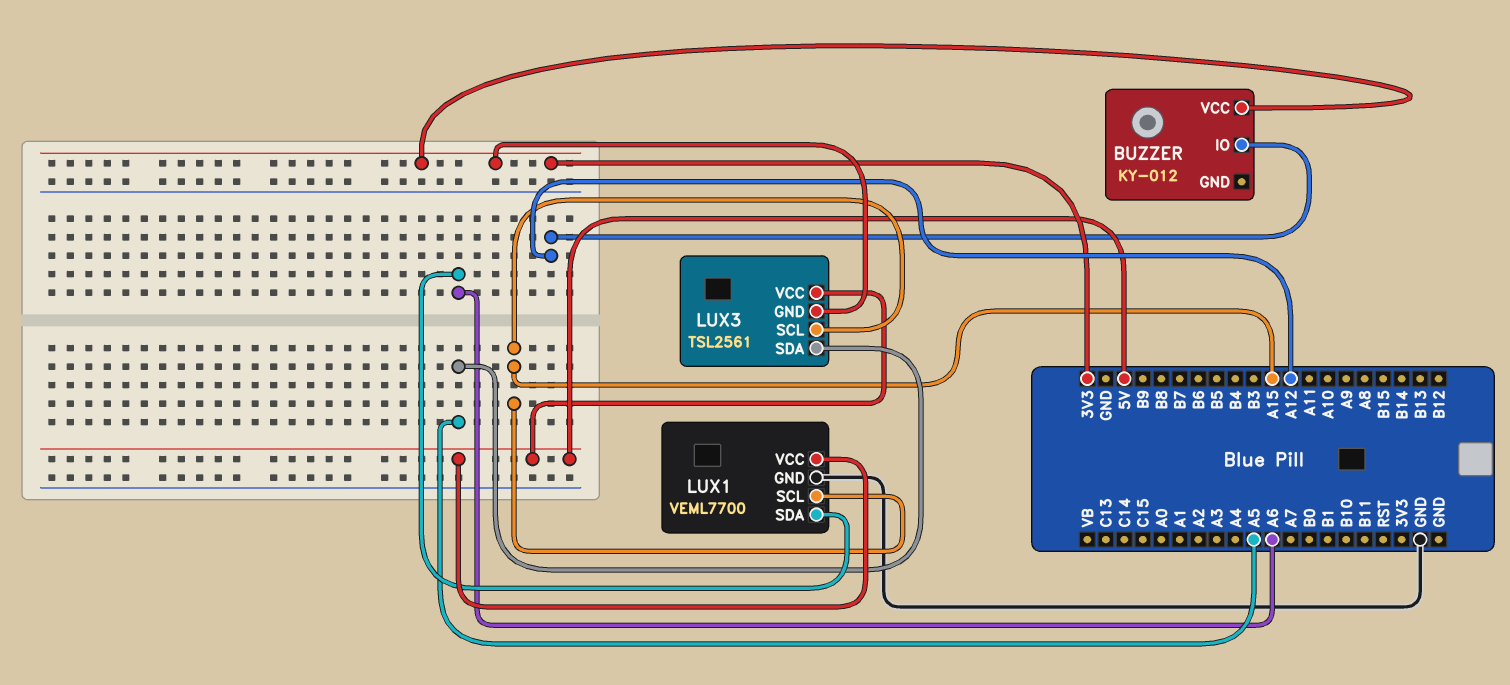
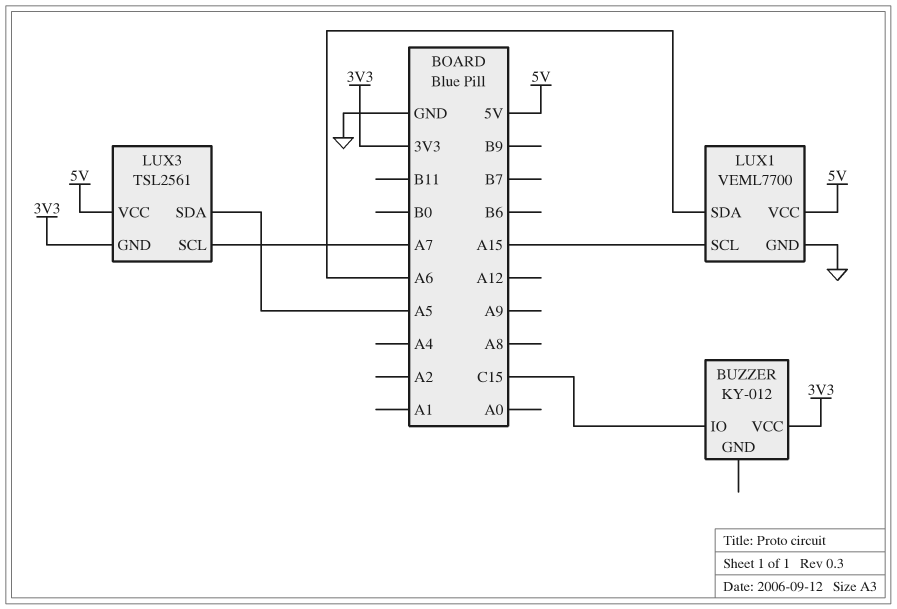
BUZZER pin IO: A12 -> C15
LUX3 pin SCL: A15 -> A7

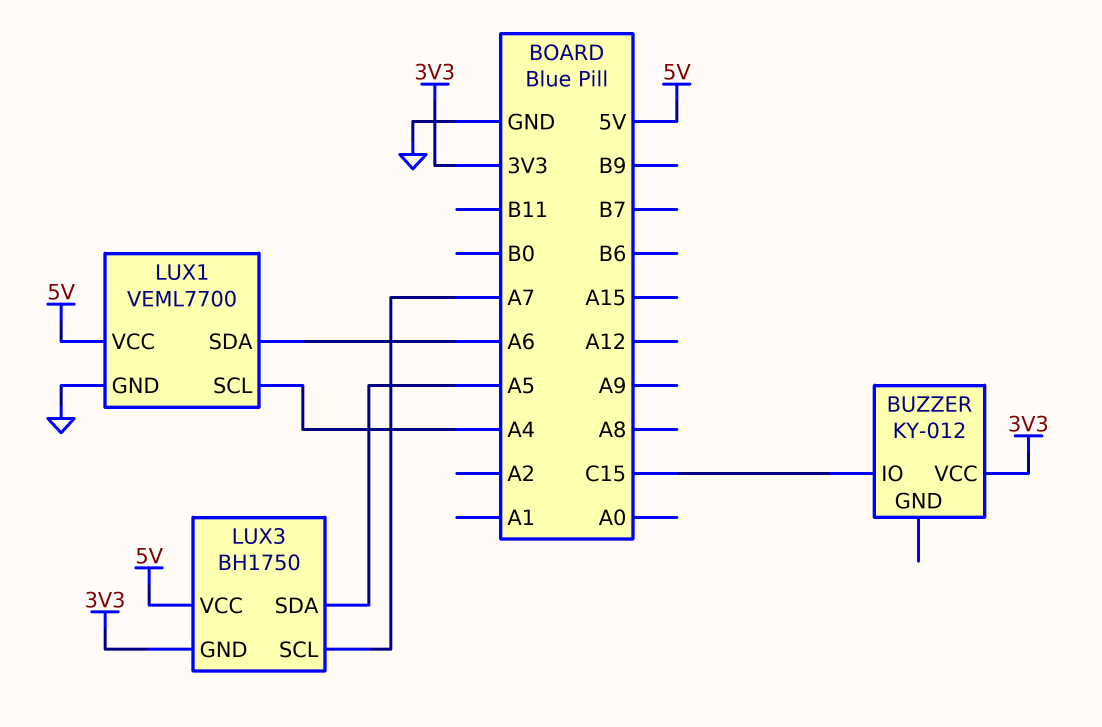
LUX1 pin SCL: A15 -> A4
LUX3: TSL2561 -> BH1750

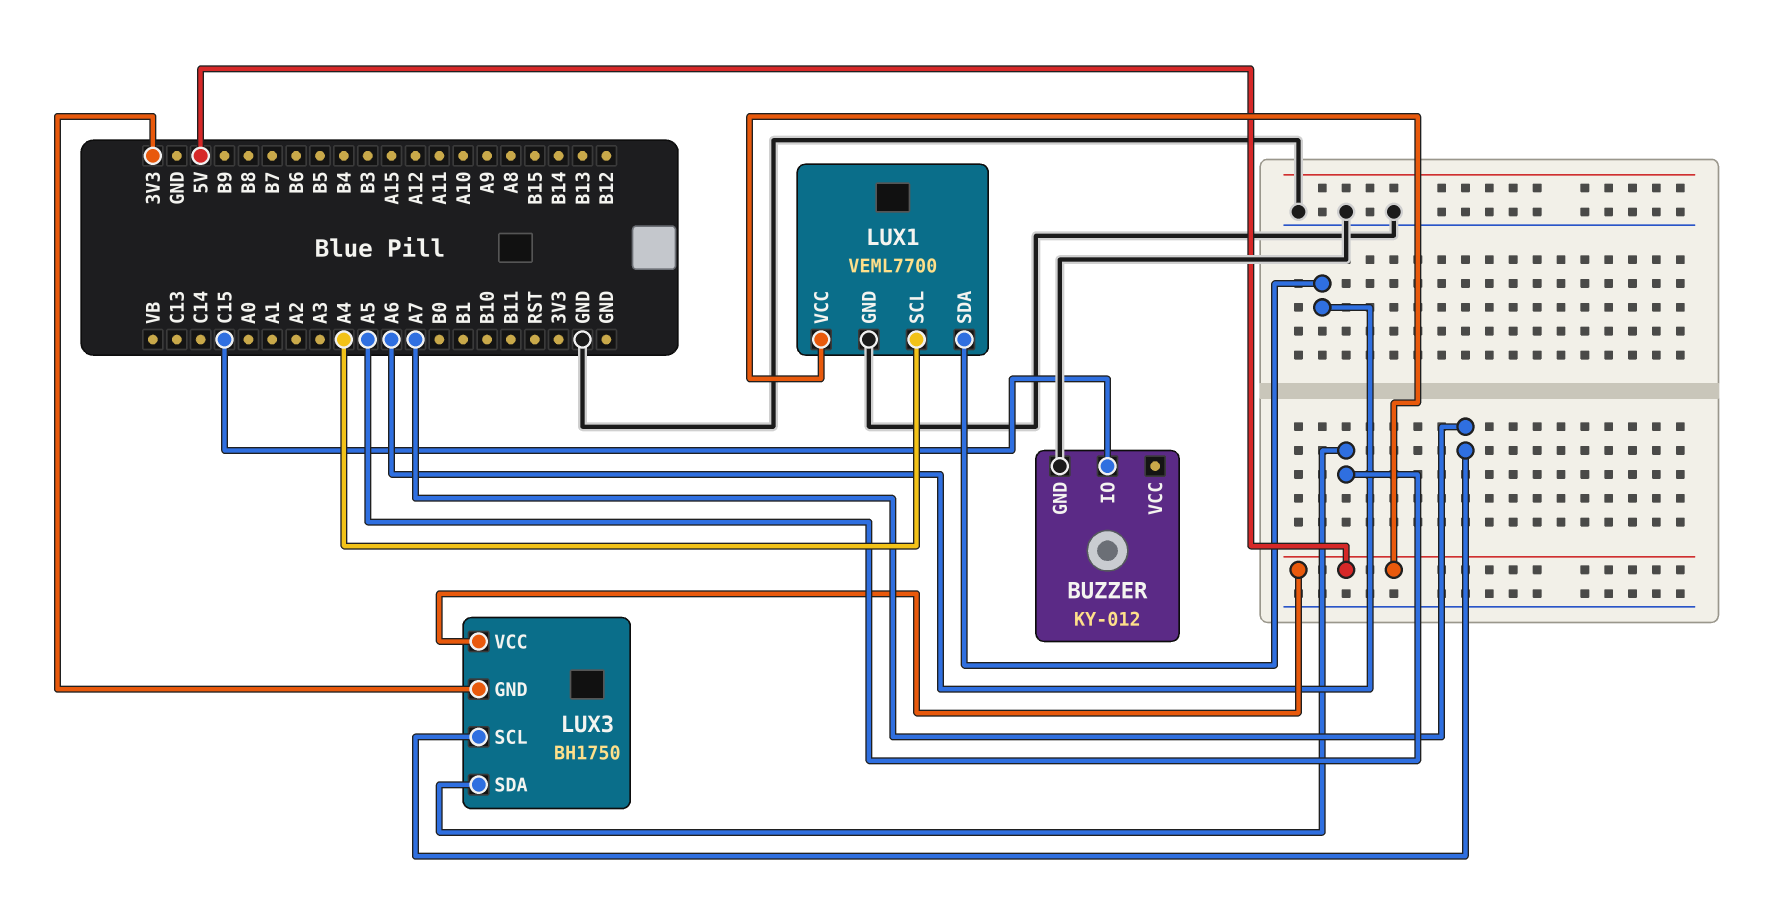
BUZZER pin GND: none -> GND
BUZZER pin VCC: 3V3 -> none

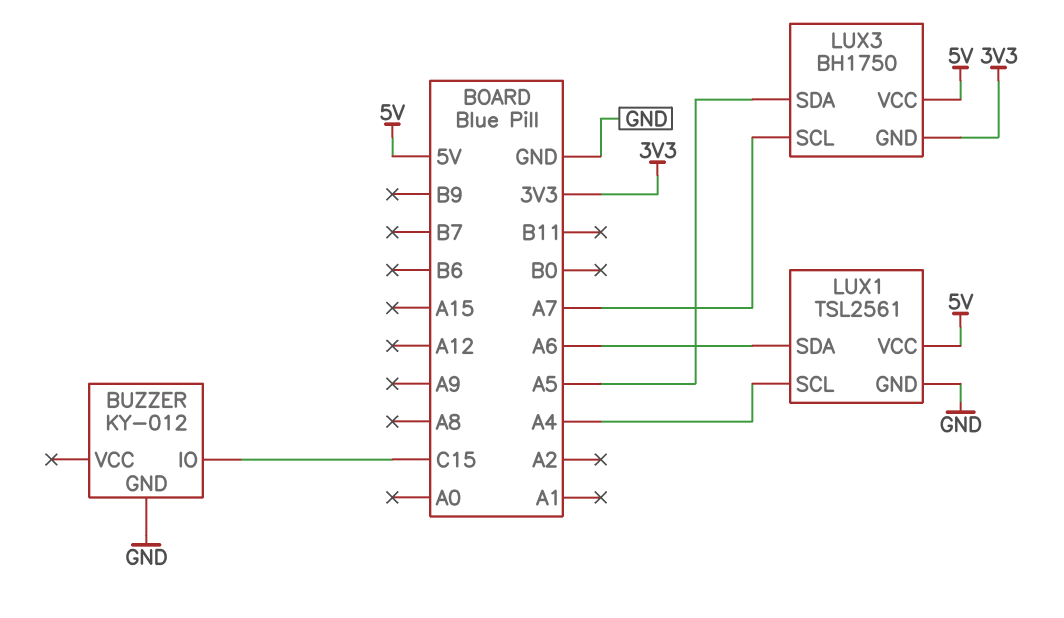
LUX1: VEML7700 -> TSL2561

